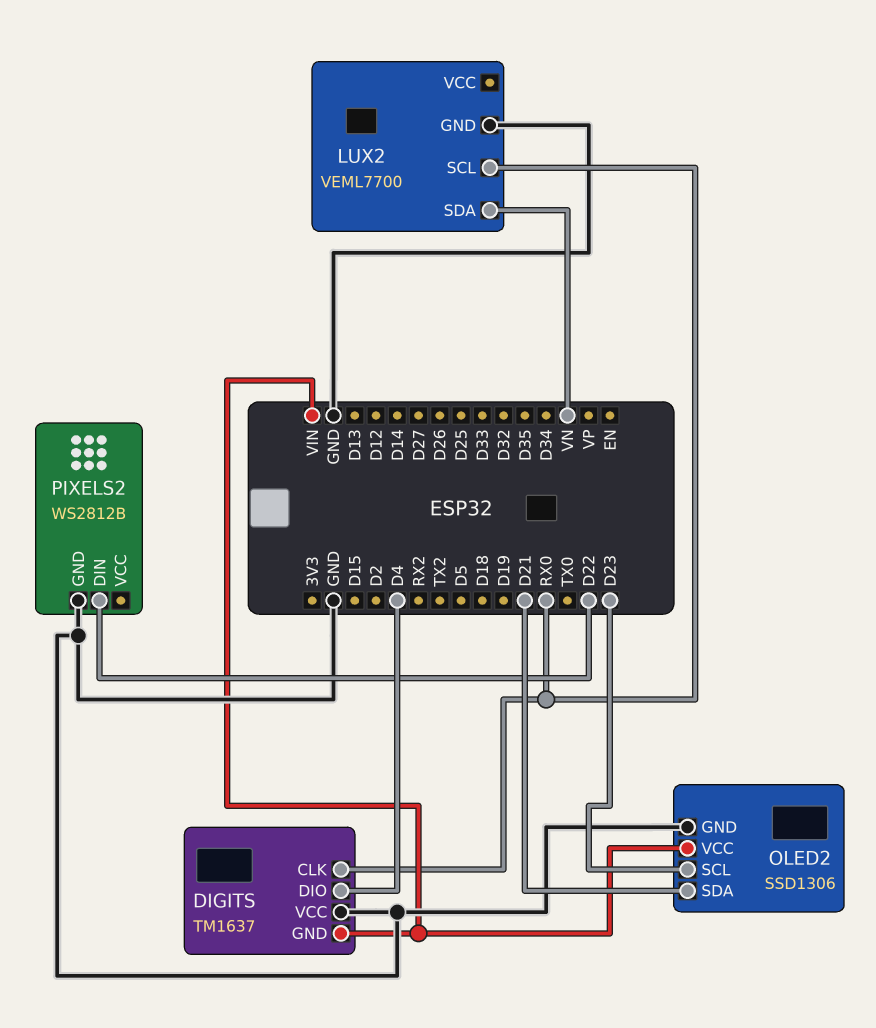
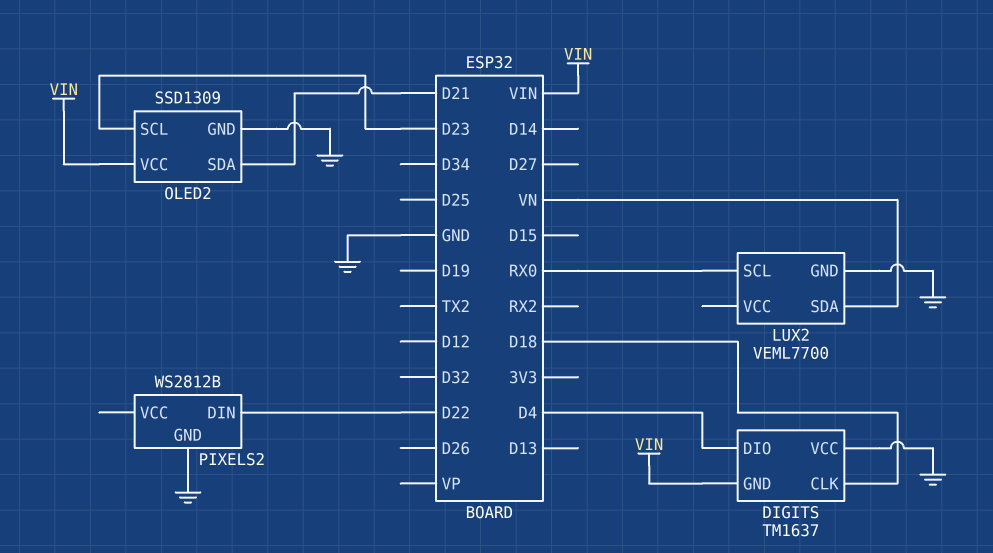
DIGITS pin CLK: RX0 -> D18
OLED2: SSD1306 -> SSD1309

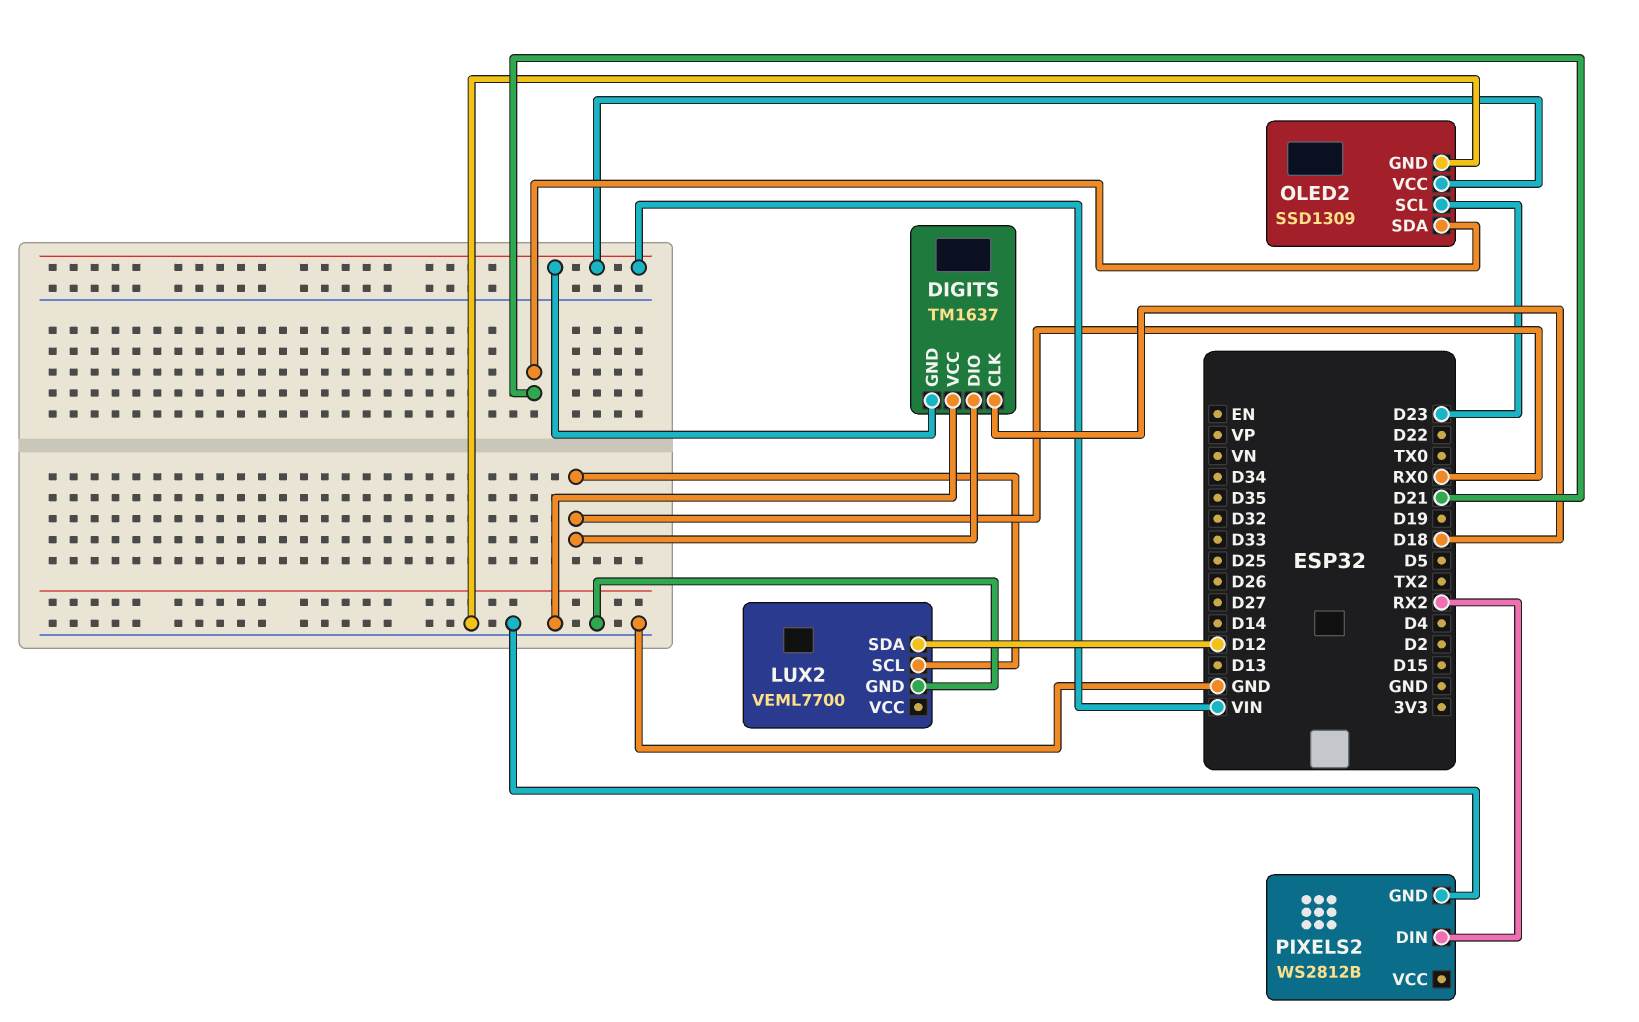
DIGITS pin DIO: D4 -> RX0
LUX2 pin SDA: VN -> D12
PIXELS2 pin DIN: D22 -> RX2

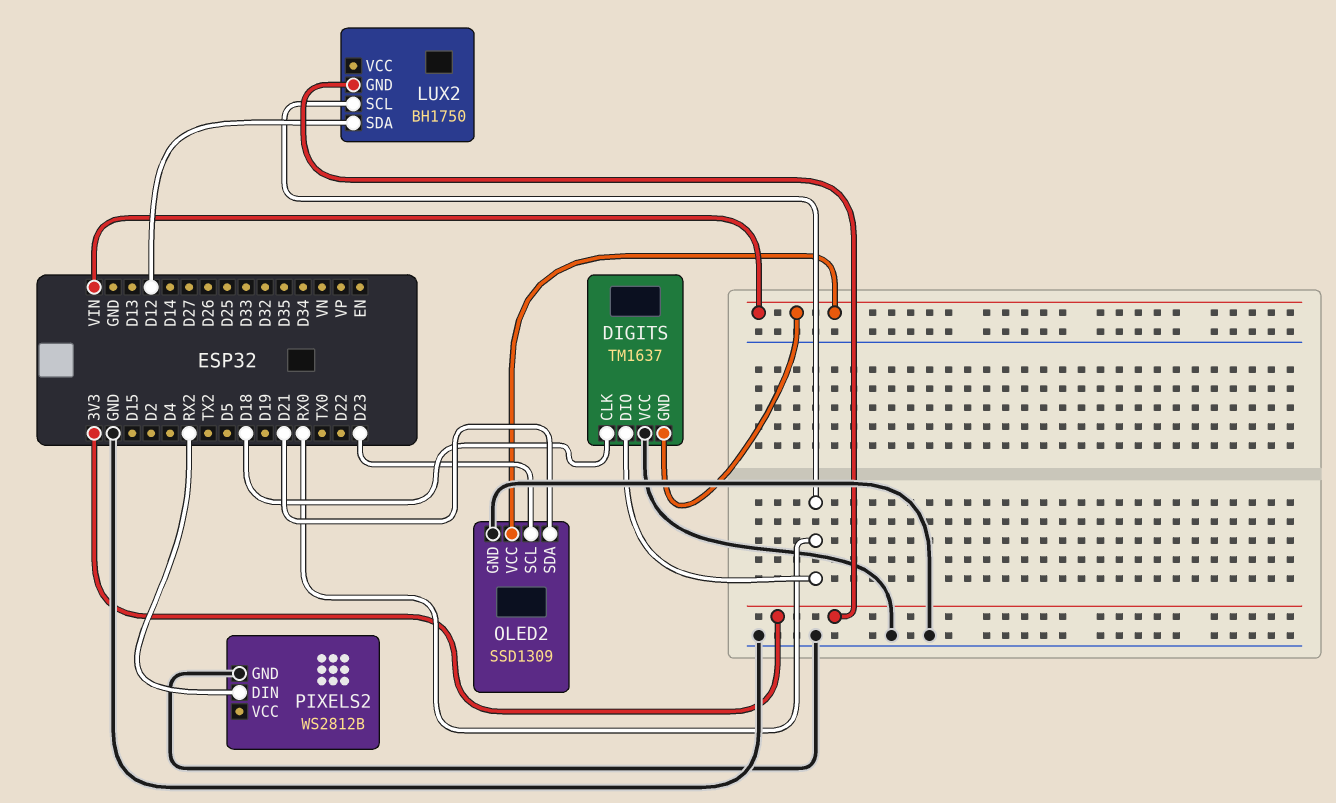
LUX2: VEML7700 -> BH1750
LUX2 pin GND: GND -> 3V3

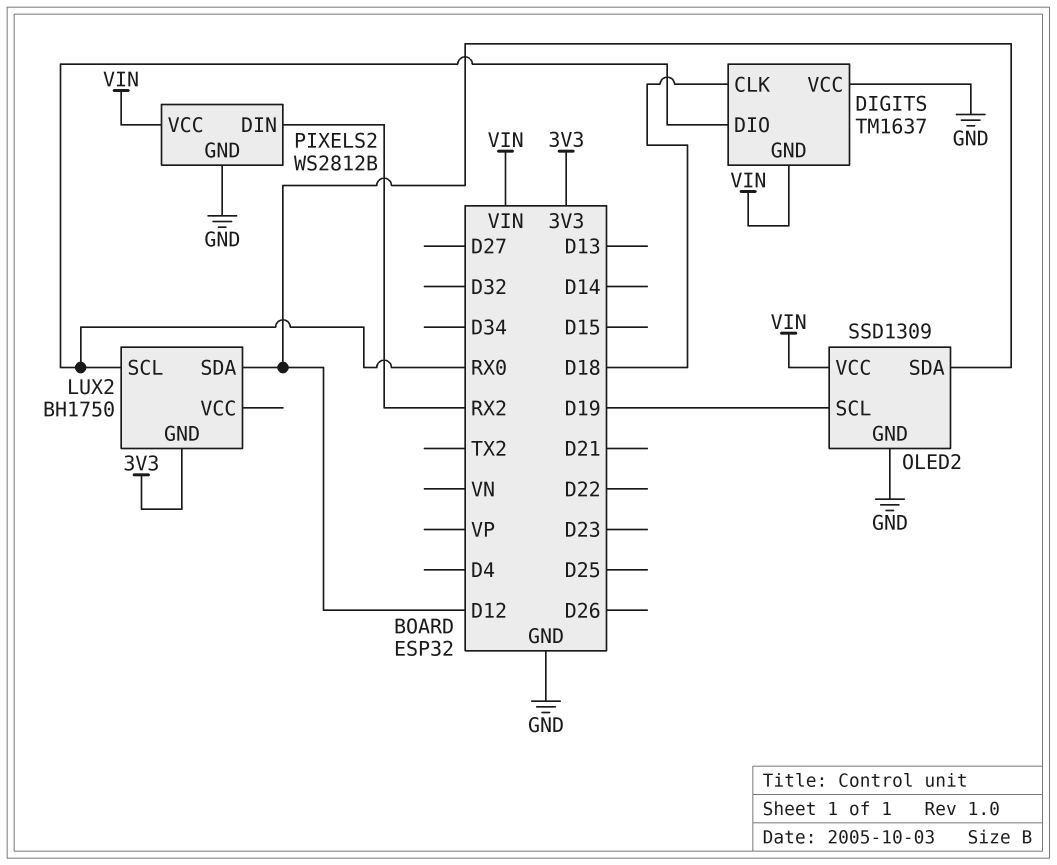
OLED2 pin SCL: D23 -> D19
OLED2 pin SDA: D21 -> D12
PIXELS2 pin VCC: none -> VIN

